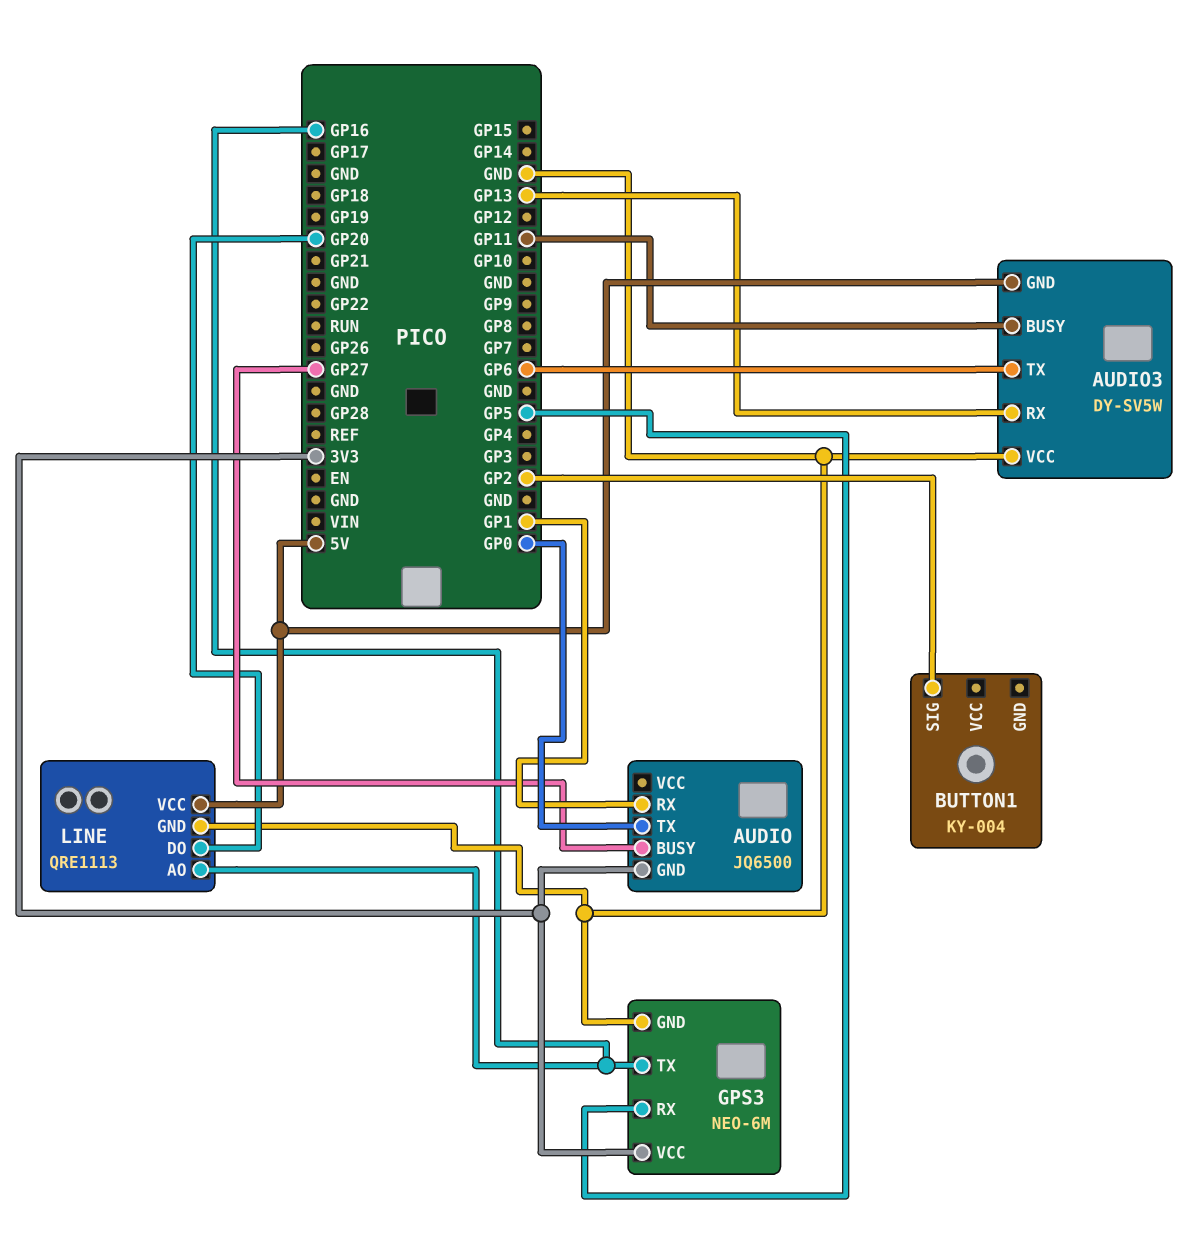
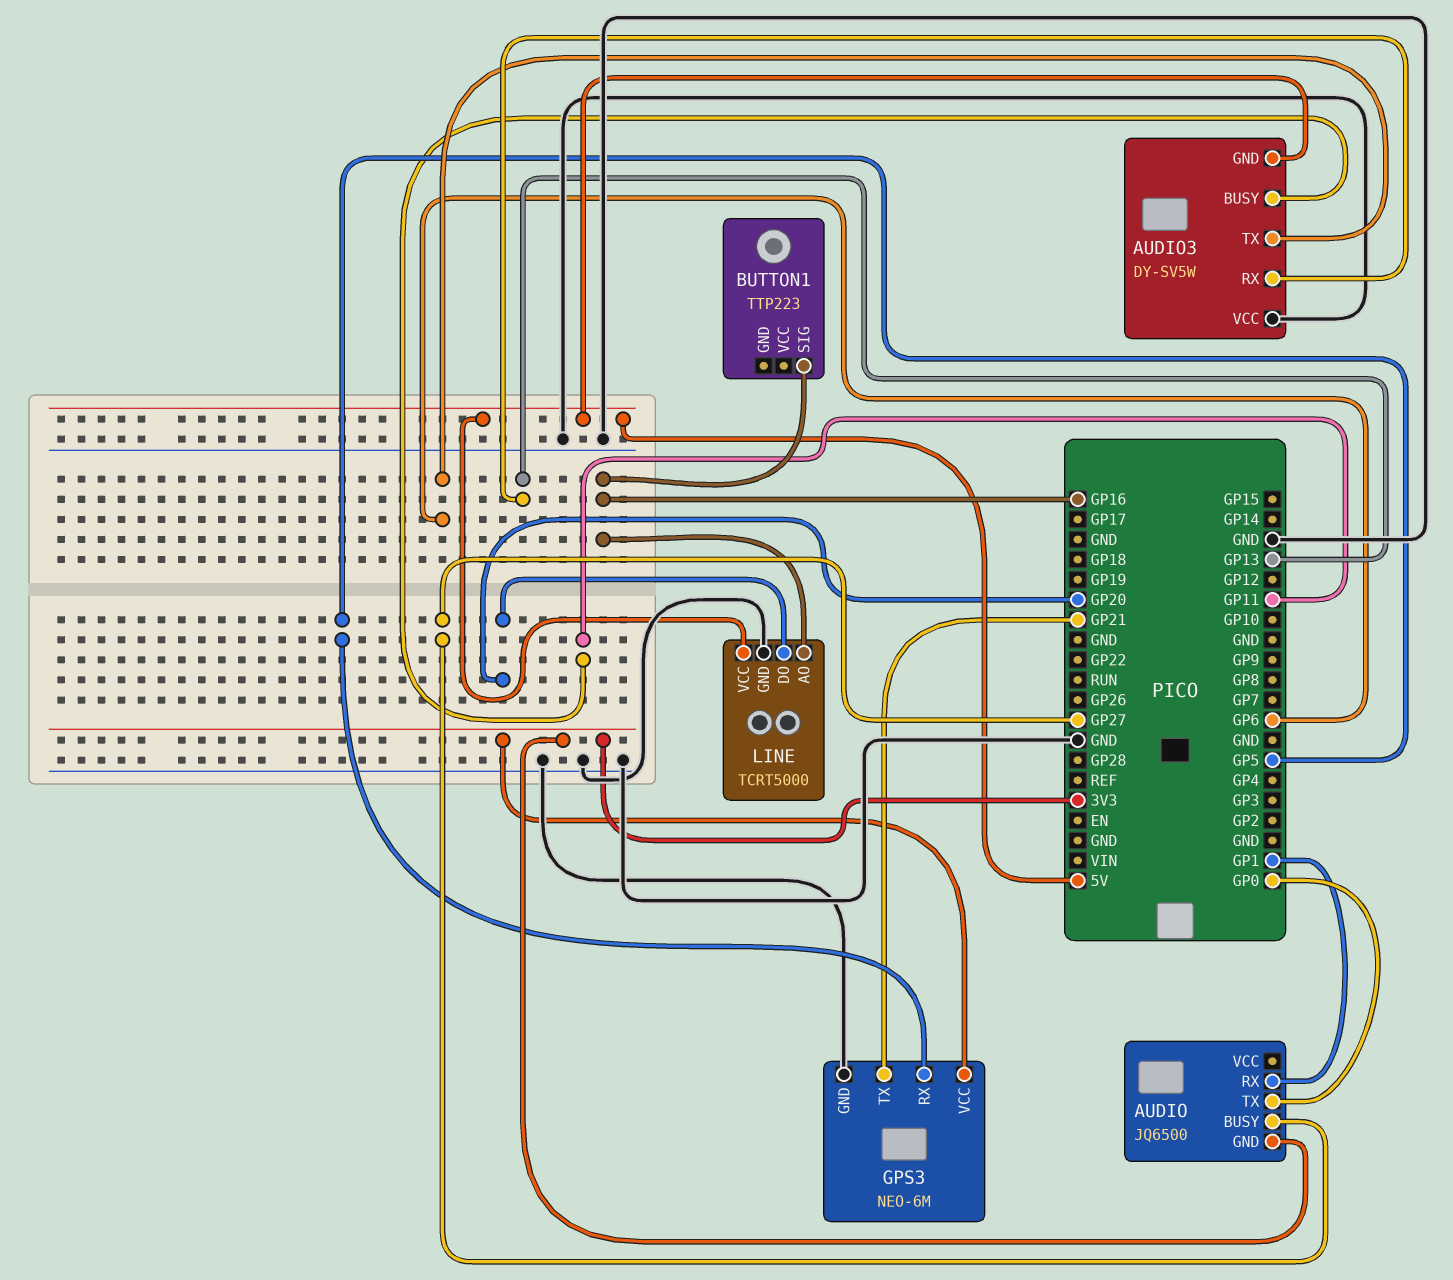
BUTTON1: KY-004 -> TTP223
BUTTON1 pin SIG: GP2 -> GP16
GPS3 pin TX: GP16 -> GP21
LINE: QRE1113 -> TCRT5000

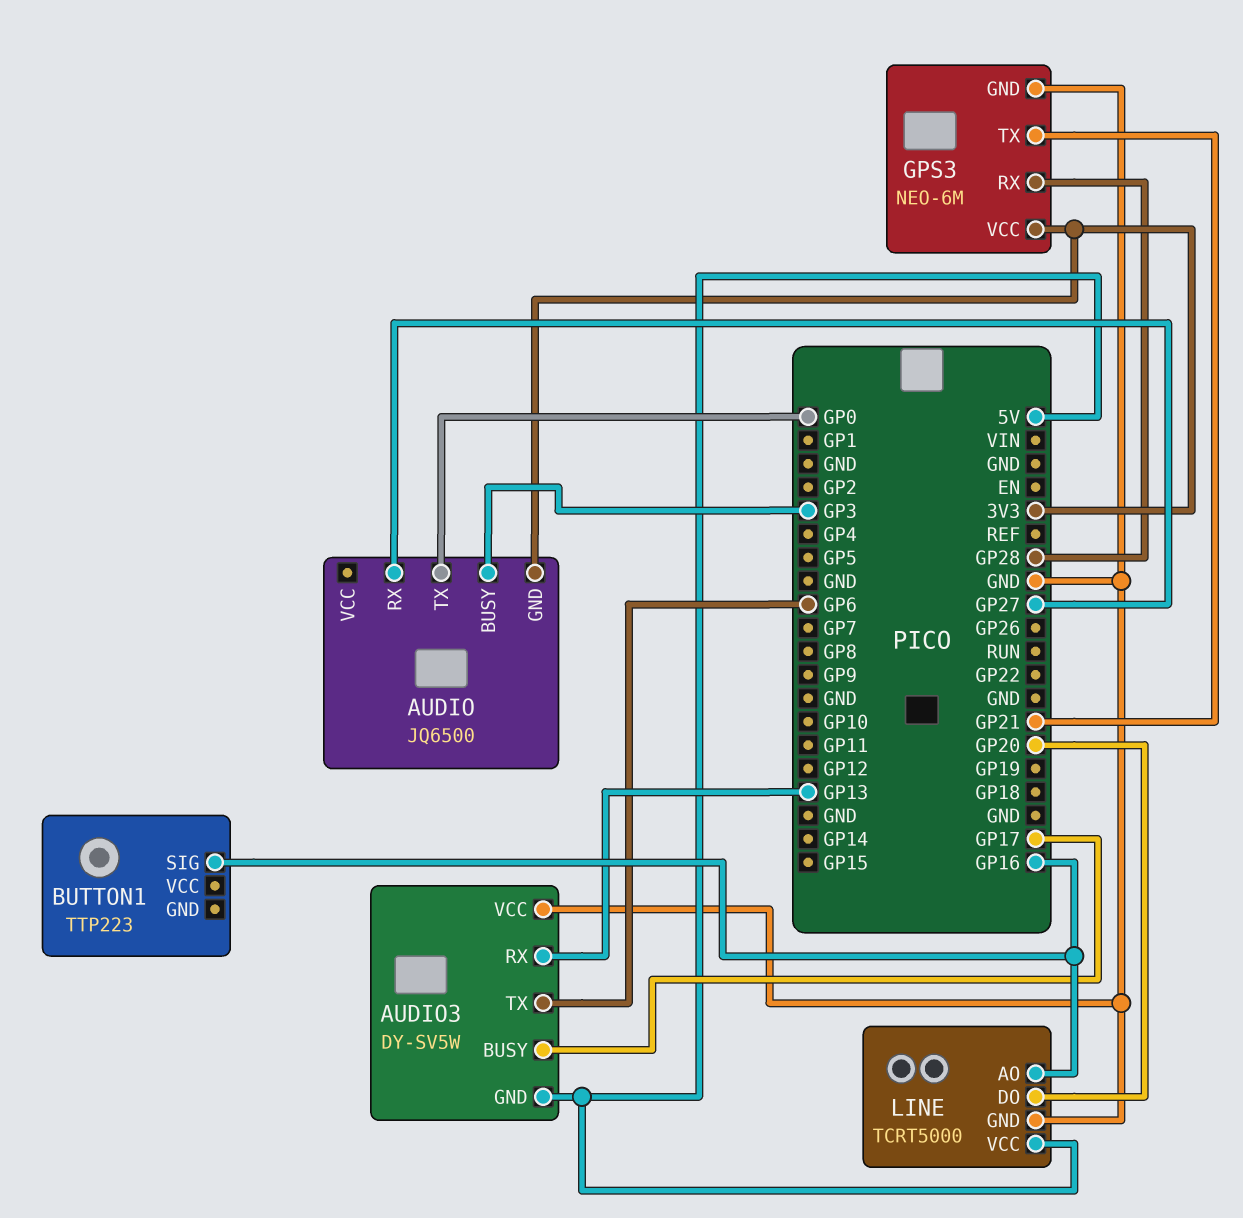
AUDIO pin BUSY: GP27 -> GP3
AUDIO pin RX: GP1 -> GP27
AUDIO3 pin BUSY: GP11 -> GP17
GPS3 pin RX: GP5 -> GP28

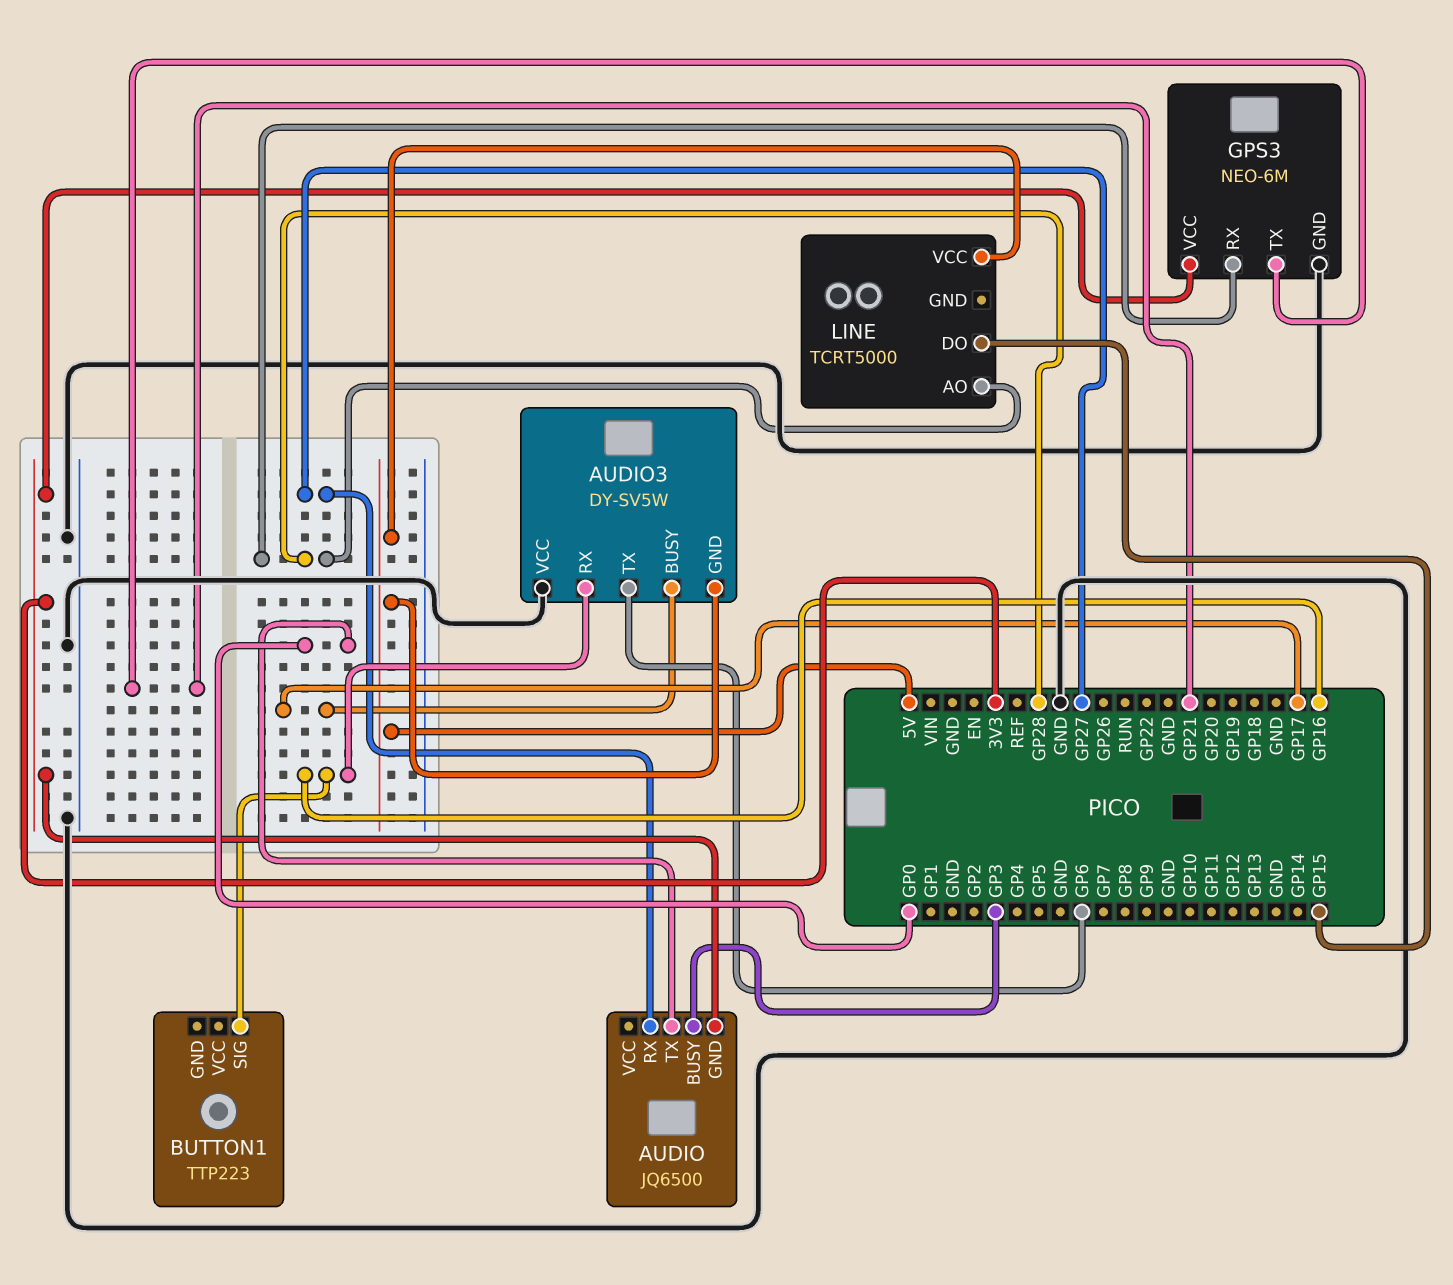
AUDIO3 pin RX: GP13 -> GP16
LINE pin AO: GP16 -> GP28
LINE pin DO: GP20 -> GP15
LINE pin GND: GND -> none

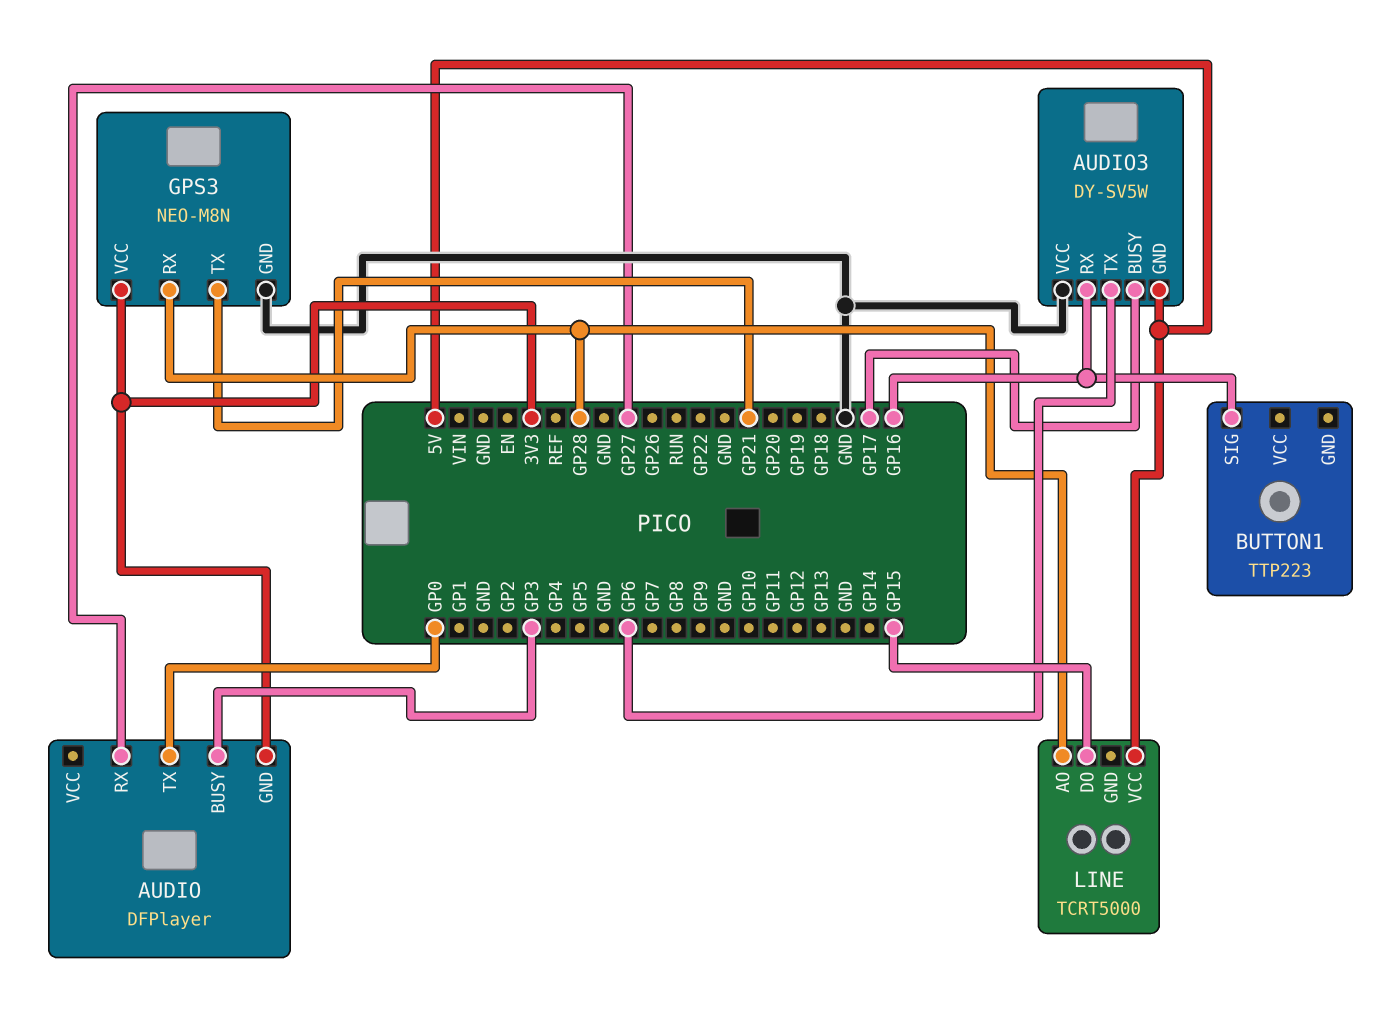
AUDIO: JQ6500 -> DFPlayer
GPS3: NEO-6M -> NEO-M8N

